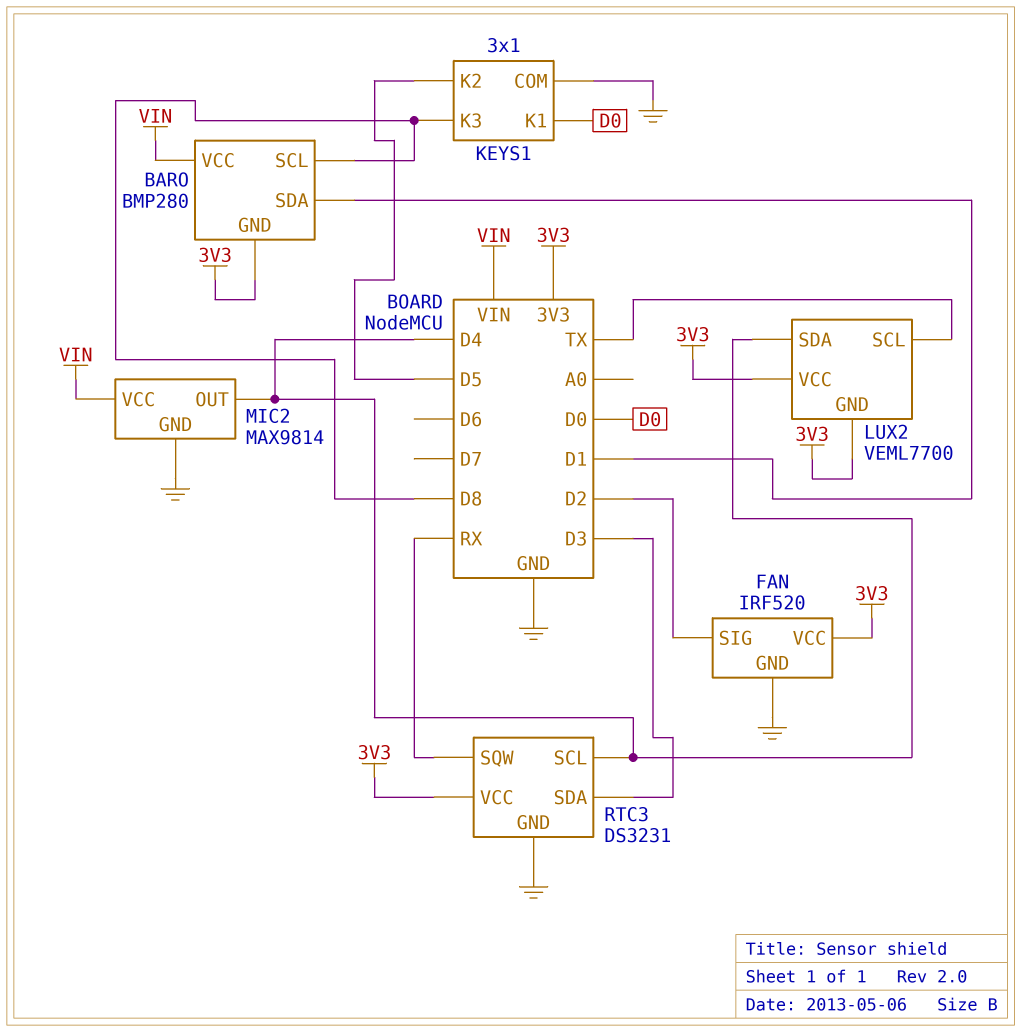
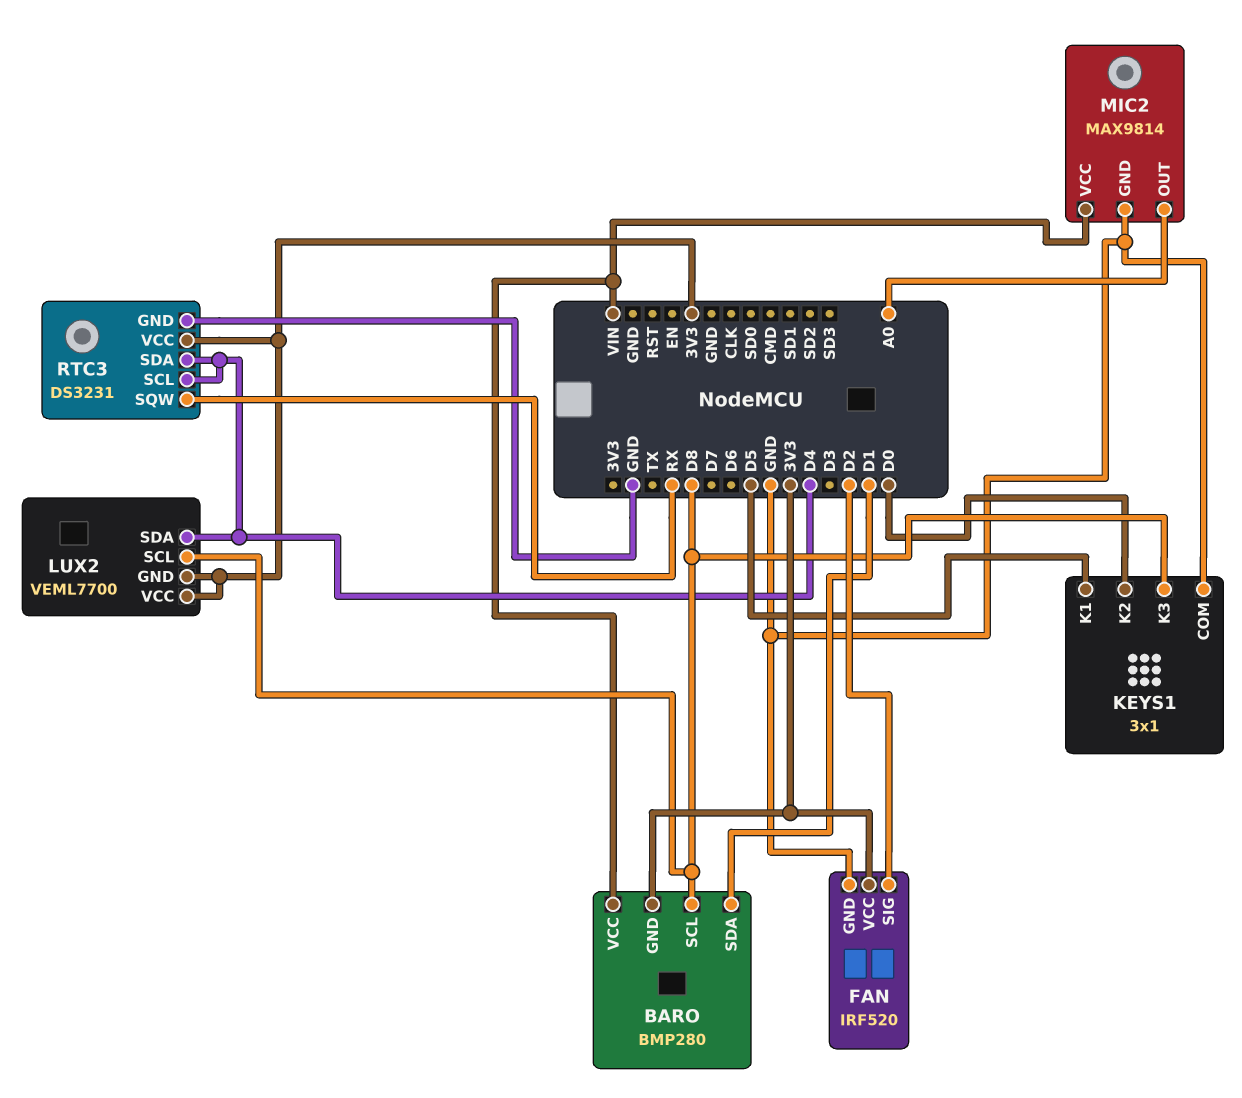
KEYS1 pin K1: D0 -> D5
KEYS1 pin K2: D5 -> D0
LUX2 pin SCL: TX -> D8
MIC2 pin OUT: D4 -> A0
RTC3 pin SDA: D3 -> D4

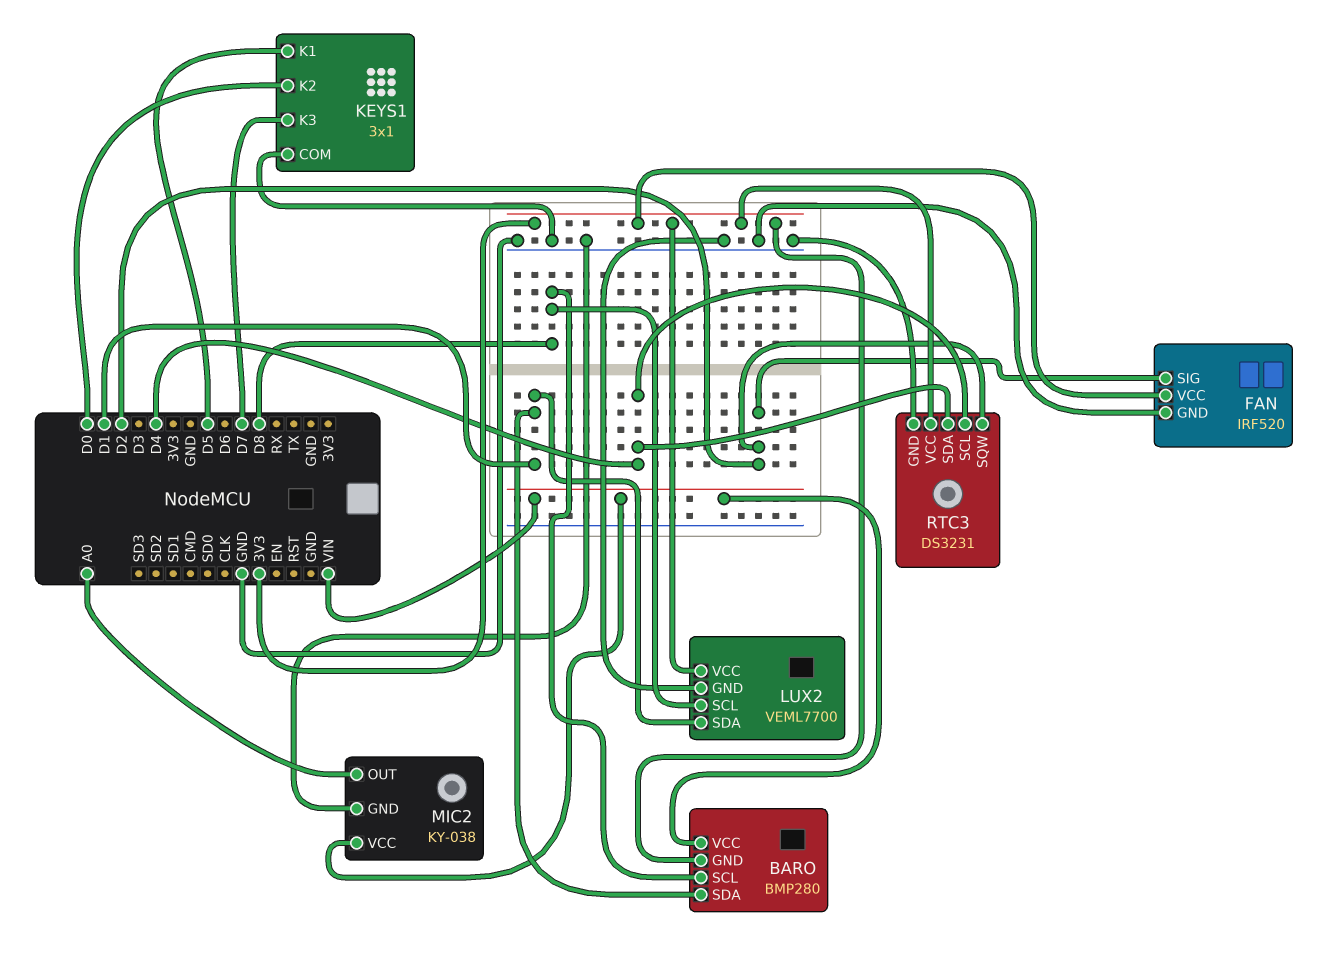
KEYS1 pin K3: D8 -> D7
LUX2 pin GND: 3V3 -> GND
LUX2 pin SDA: D4 -> D1
MIC2: MAX9814 -> KY-038
RTC3 pin SQW: RX -> D2

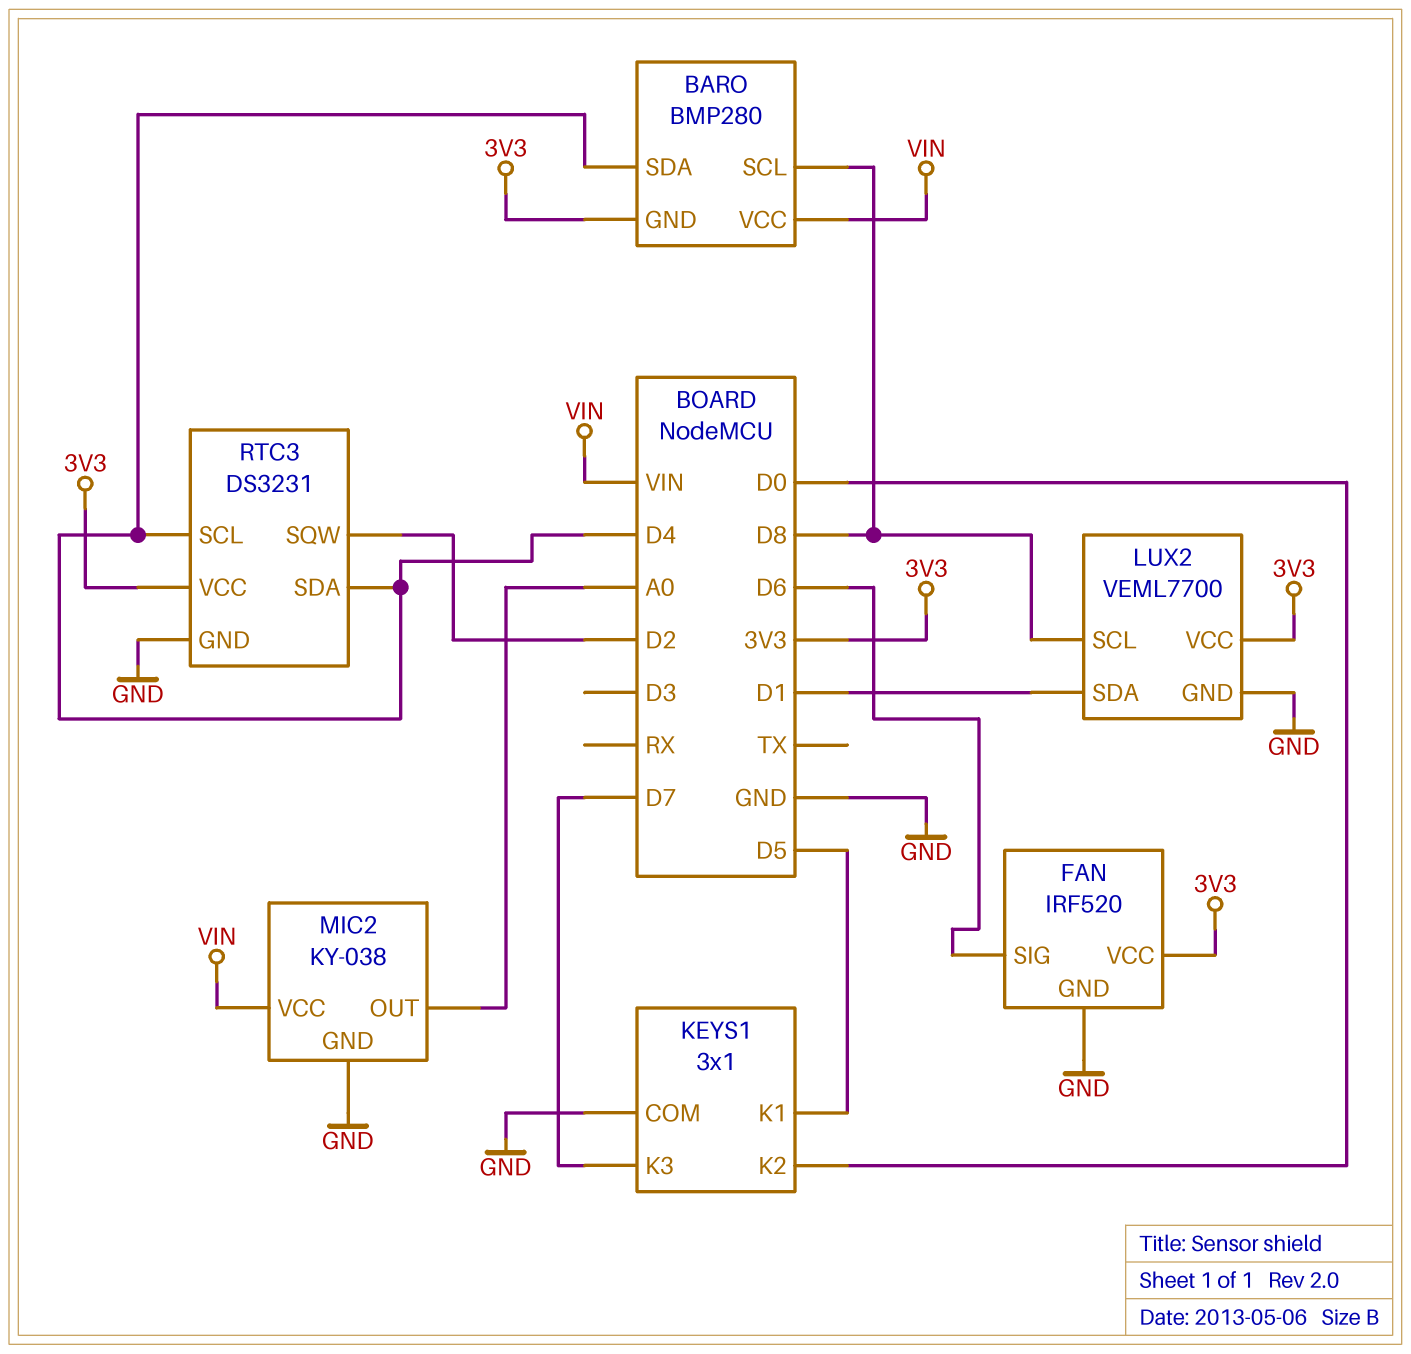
BARO pin SDA: D1 -> D4
FAN pin SIG: D2 -> D6

